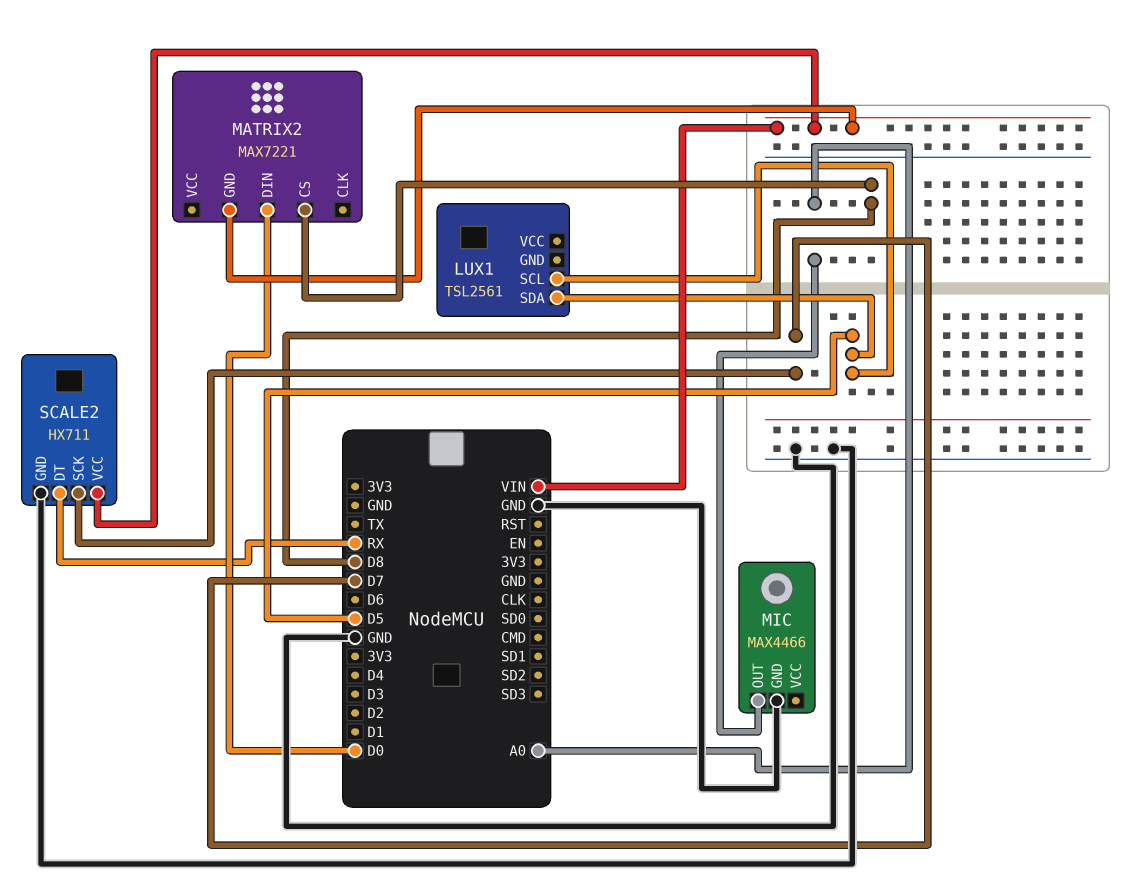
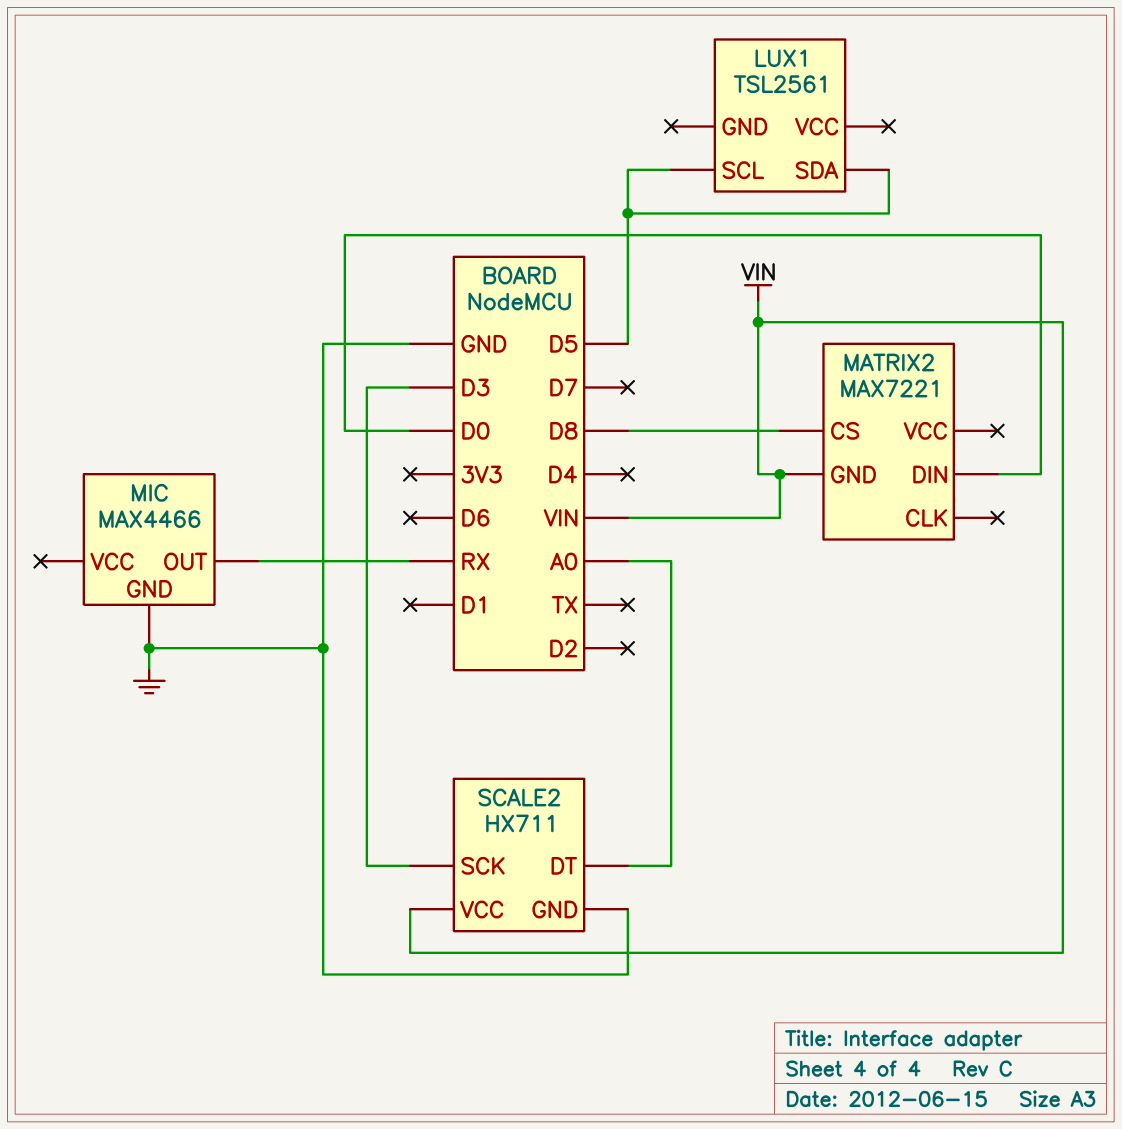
MIC pin OUT: A0 -> RX
SCALE2 pin DT: RX -> A0
SCALE2 pin SCK: D7 -> D3

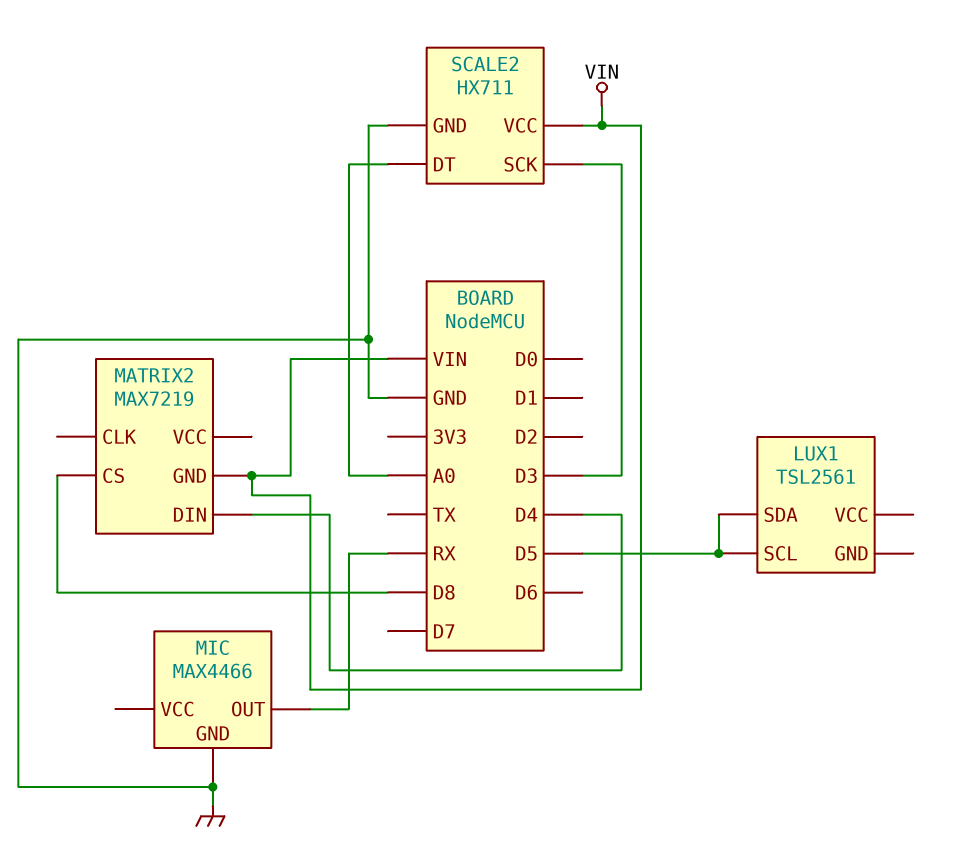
MATRIX2: MAX7221 -> MAX7219
MATRIX2 pin DIN: D0 -> D4

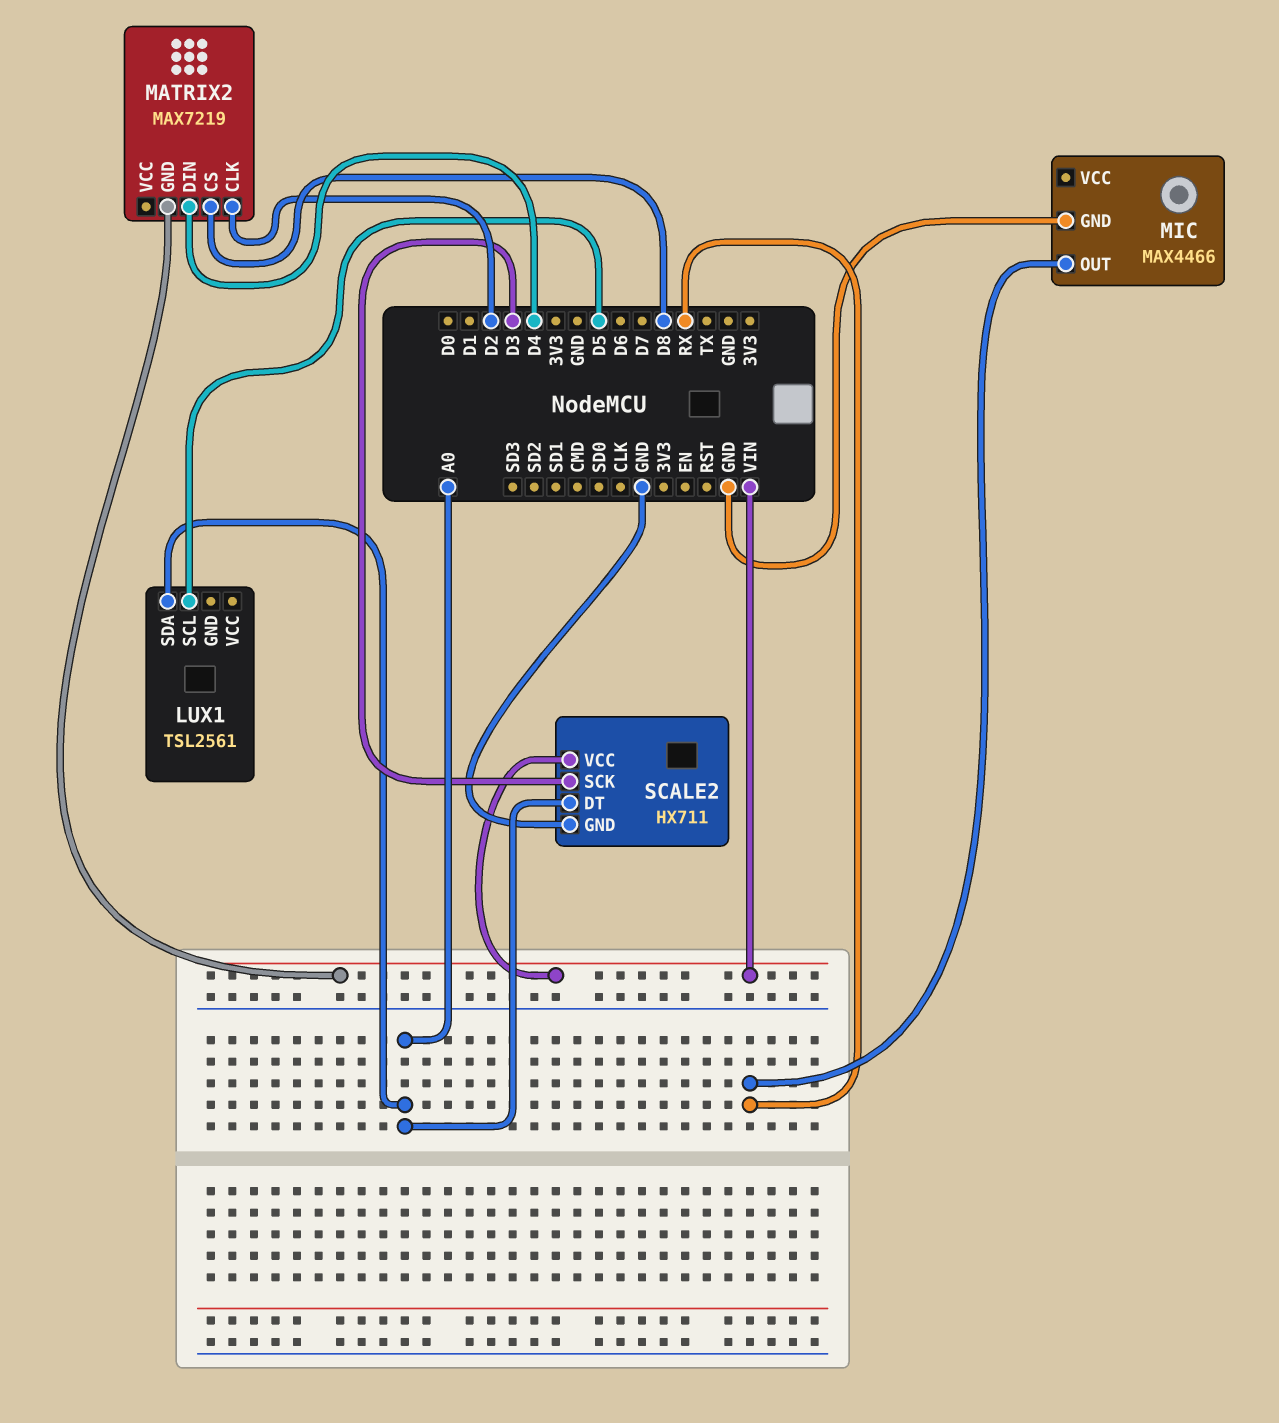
LUX1 pin SDA: D5 -> A0
MATRIX2 pin CLK: none -> D2

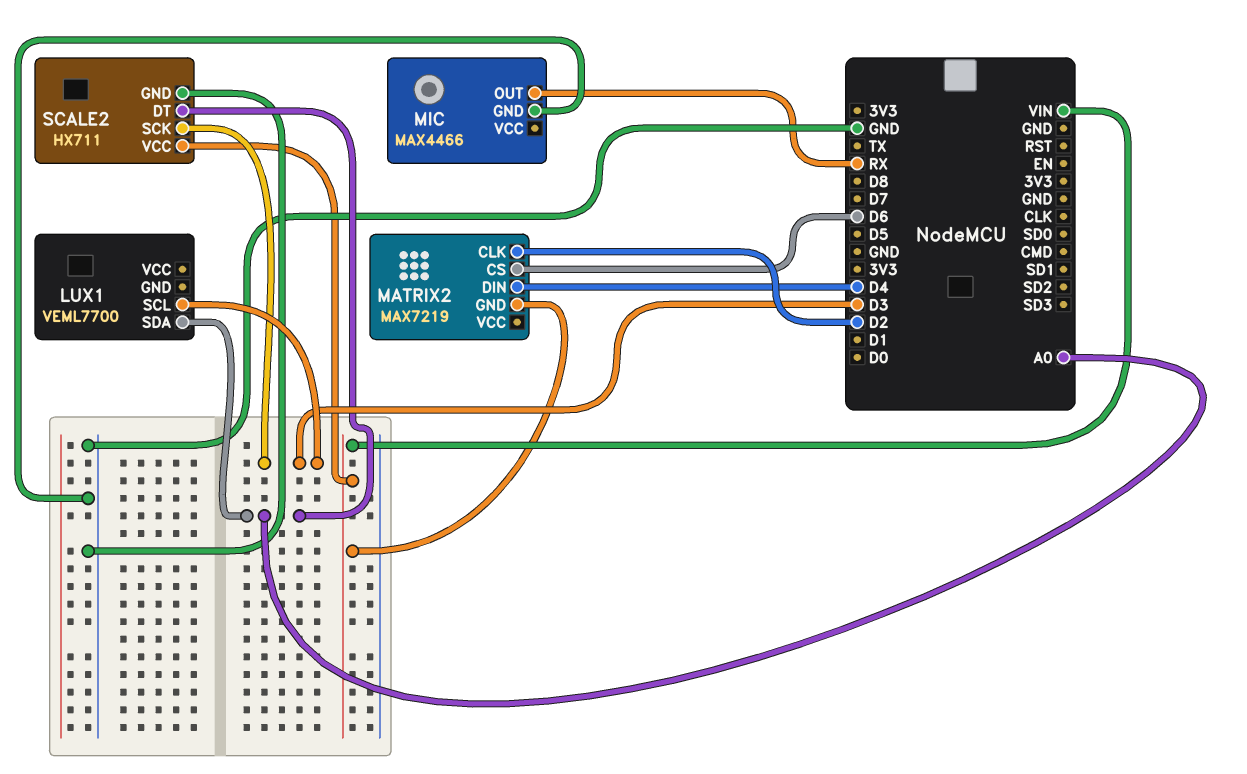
LUX1: TSL2561 -> VEML7700
LUX1 pin SCL: D5 -> D3
MATRIX2 pin CS: D8 -> D6

